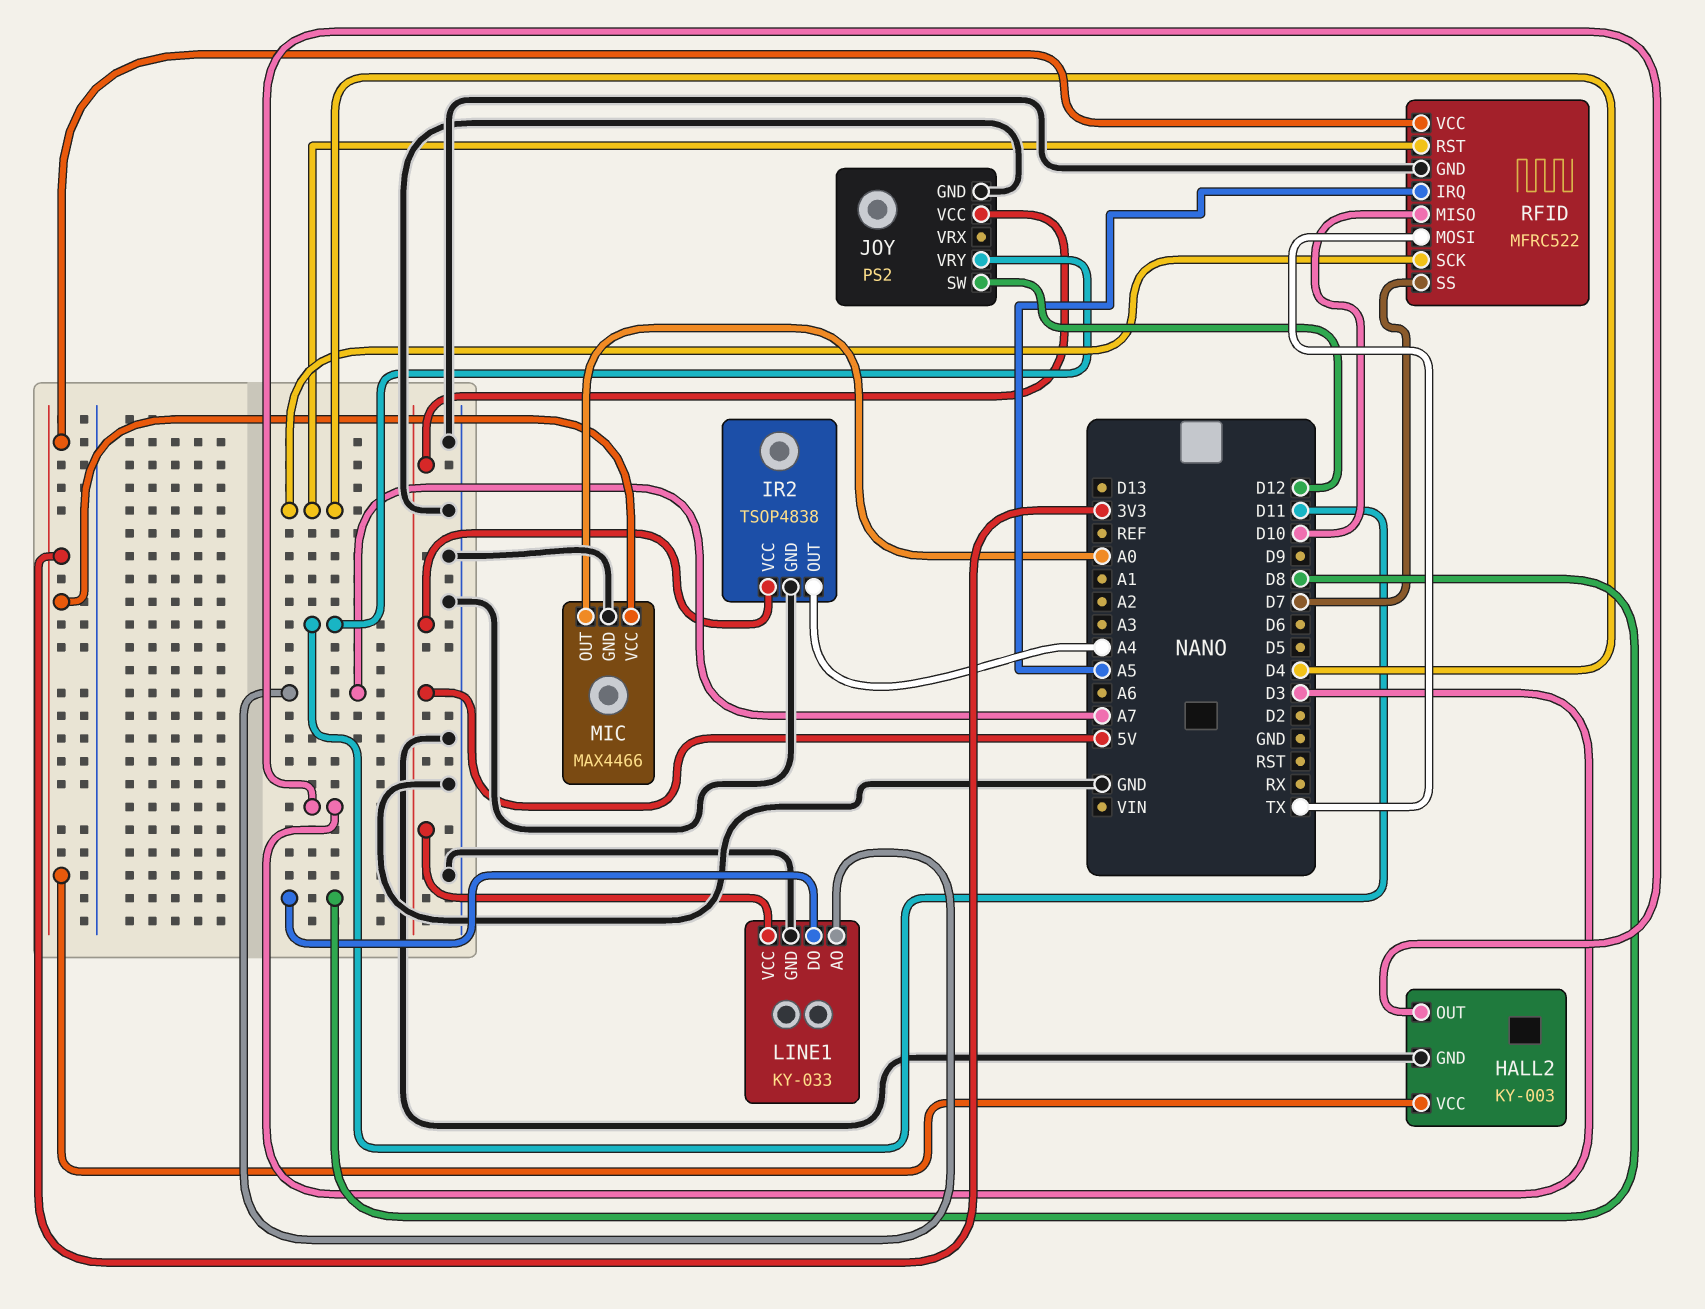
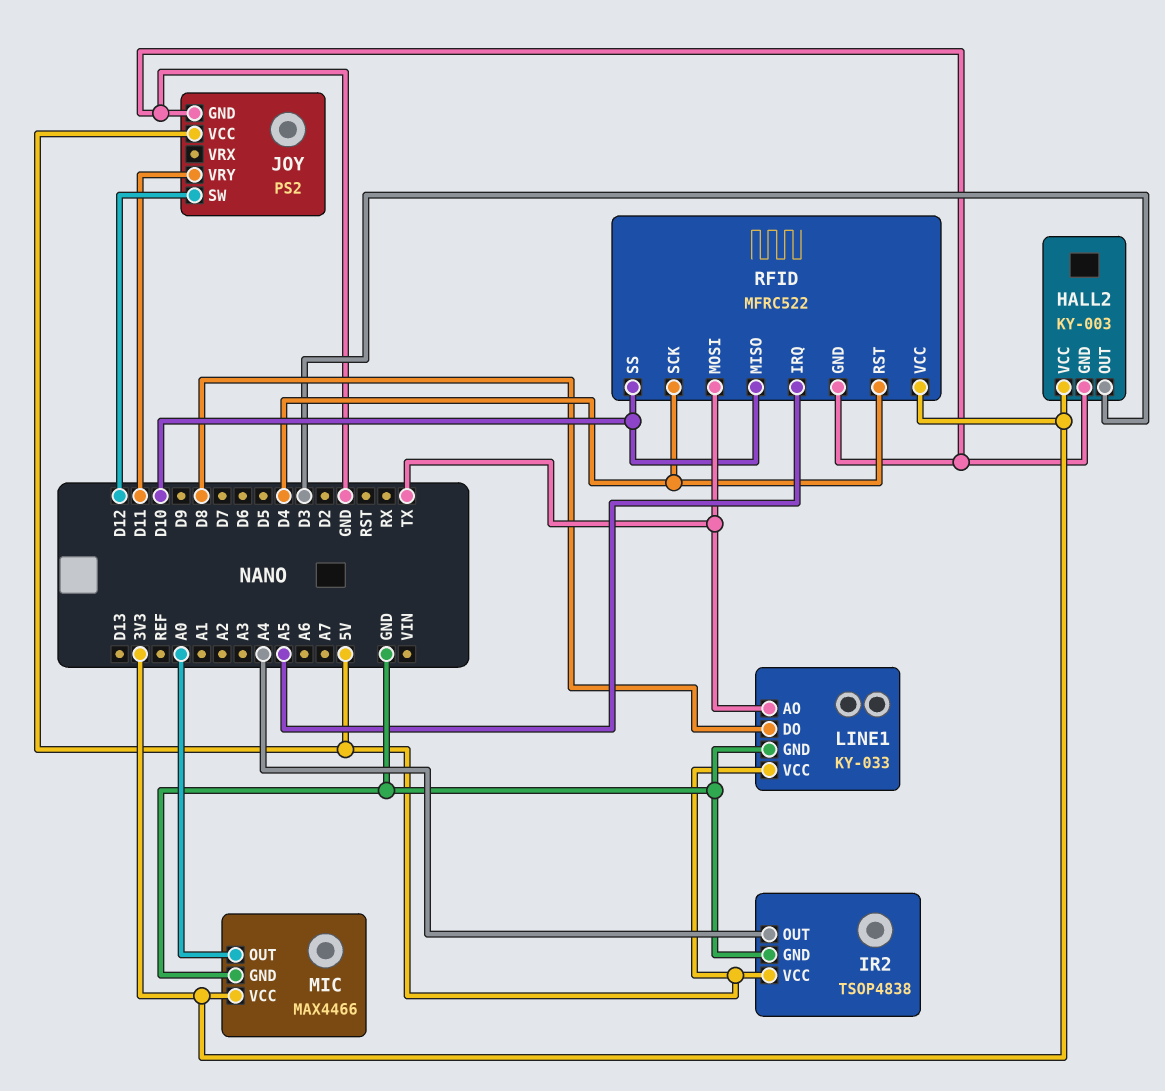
LINE1 pin AO: A7 -> TX
RFID pin SS: D7 -> D10

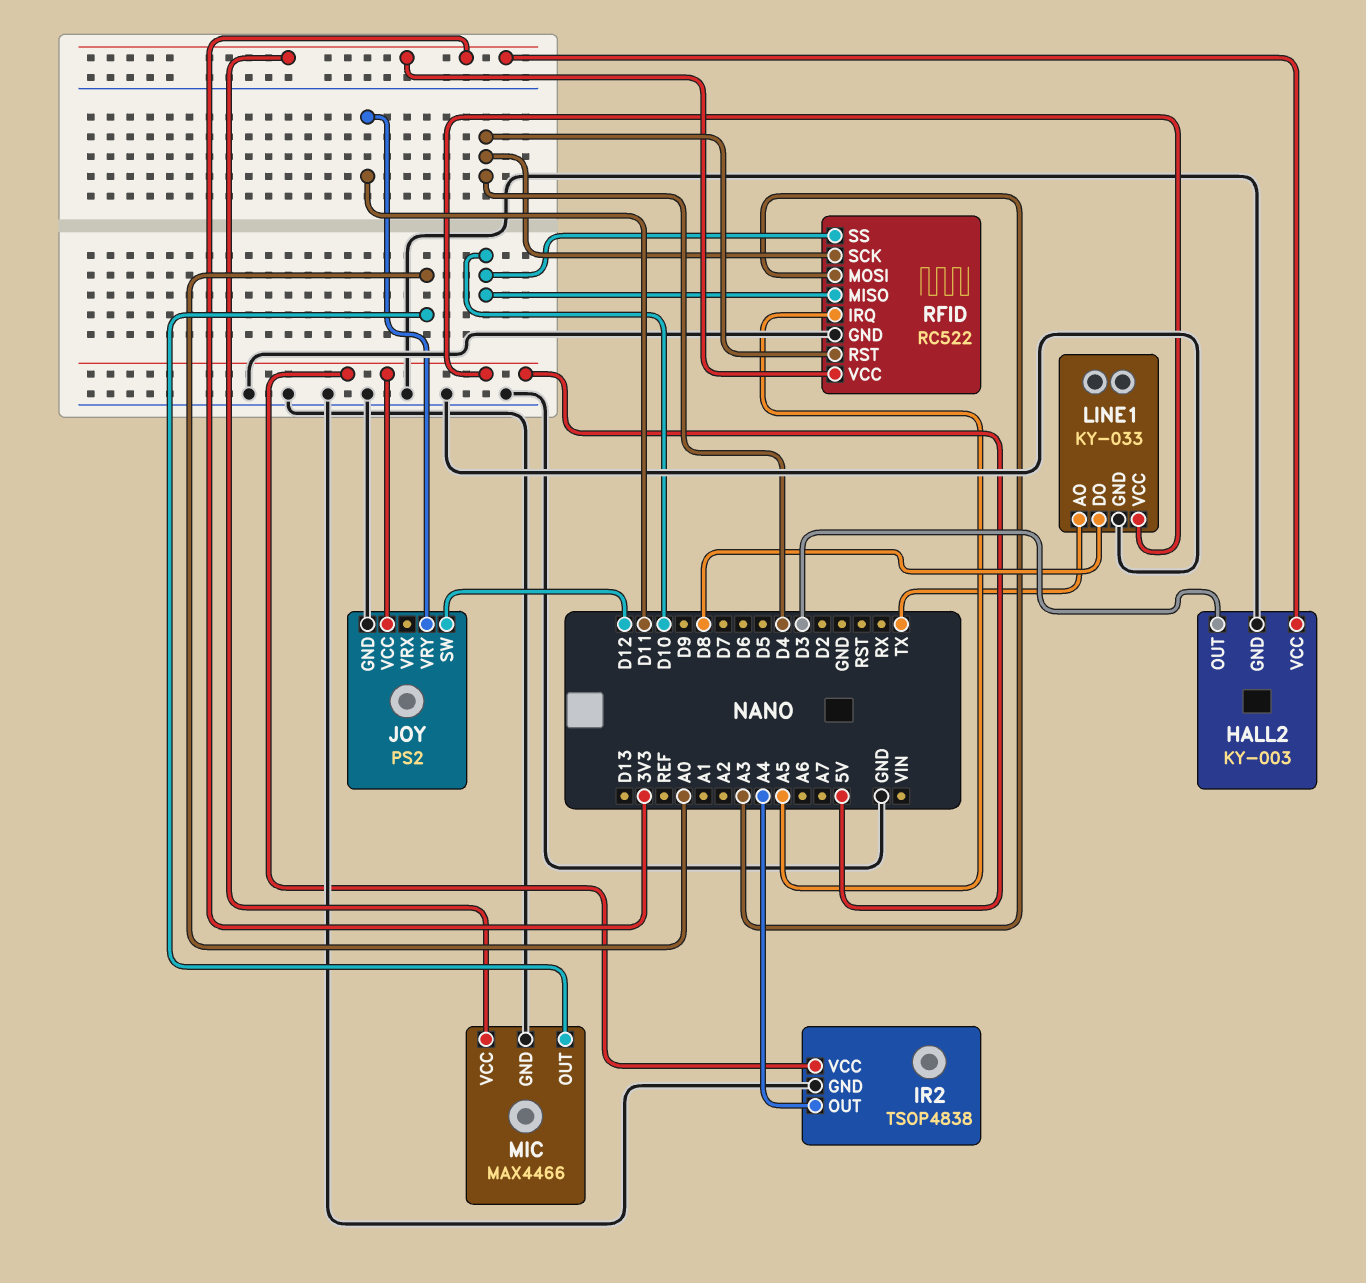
RFID: MFRC522 -> RC522
RFID pin MOSI: TX -> A3

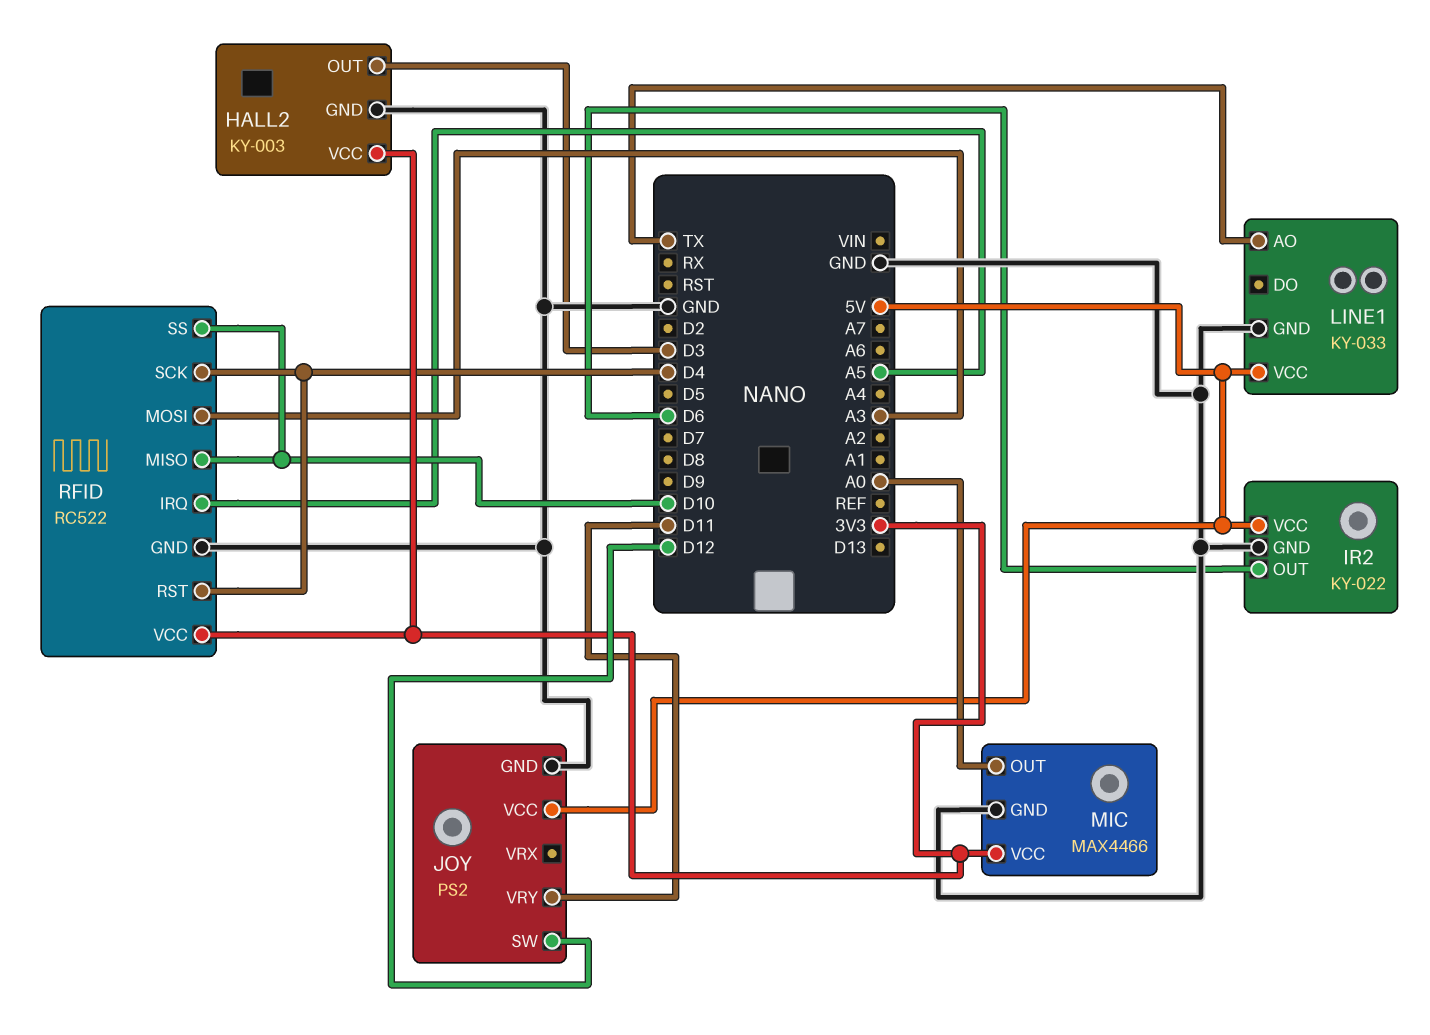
IR2: TSOP4838 -> KY-022
IR2 pin OUT: A4 -> D6
LINE1 pin DO: D8 -> none

